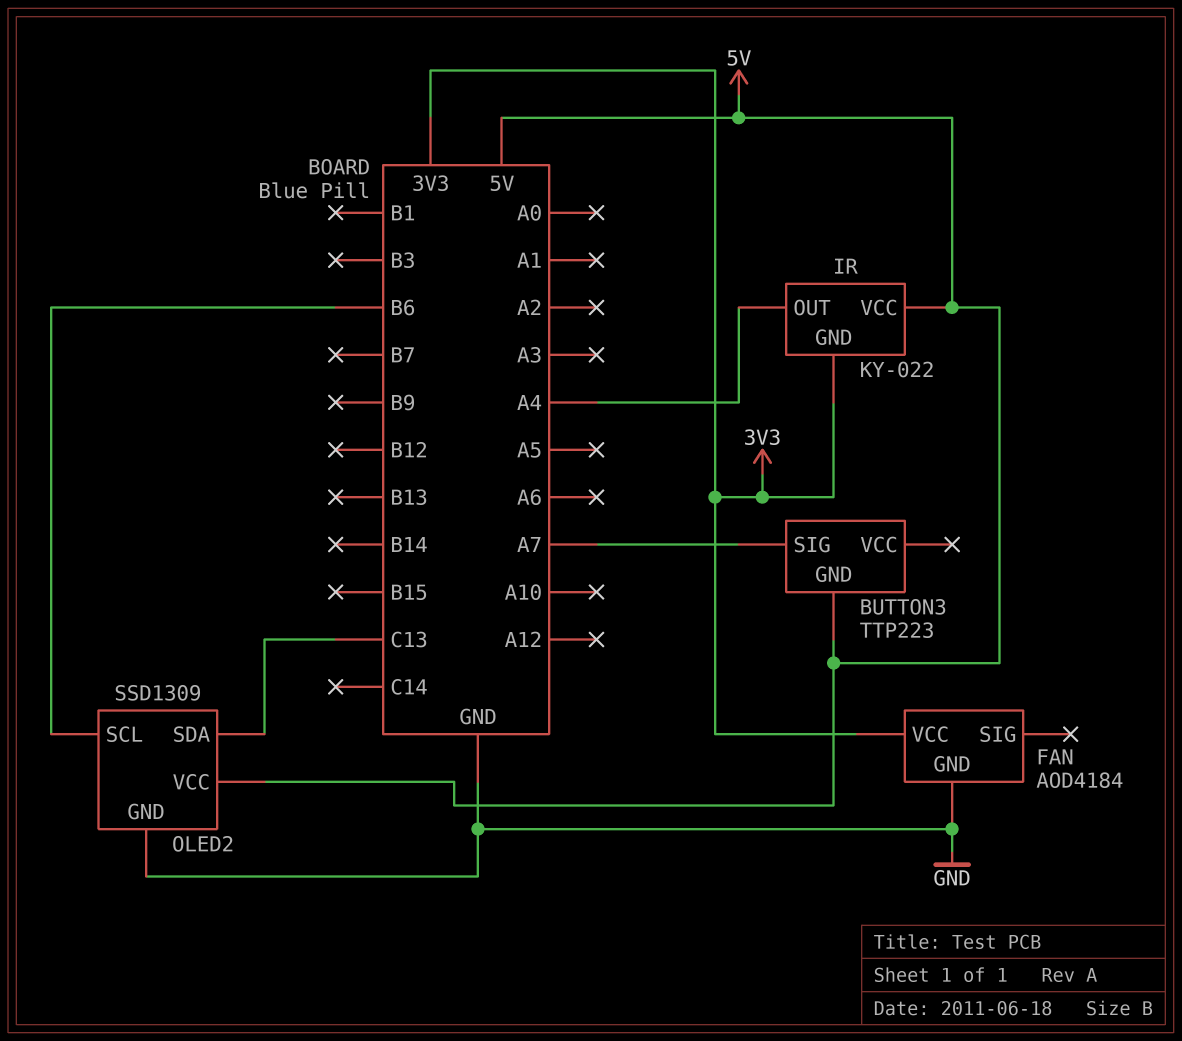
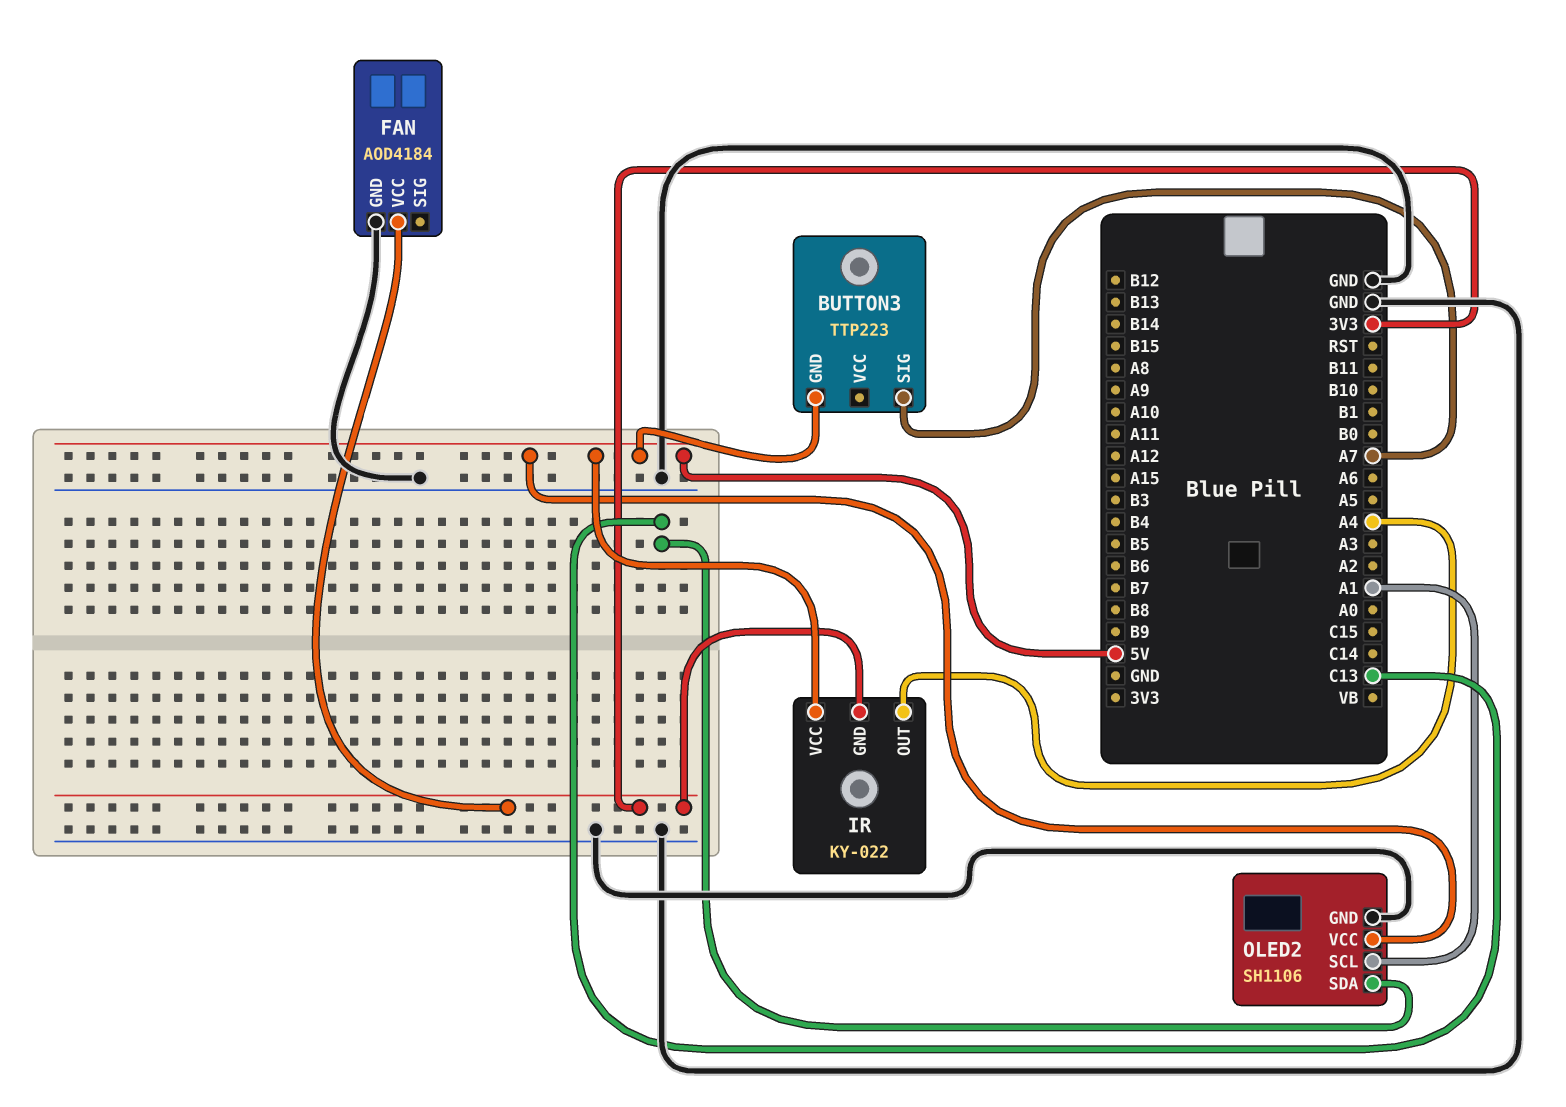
OLED2: SSD1309 -> SH1106
OLED2 pin SCL: B6 -> A1

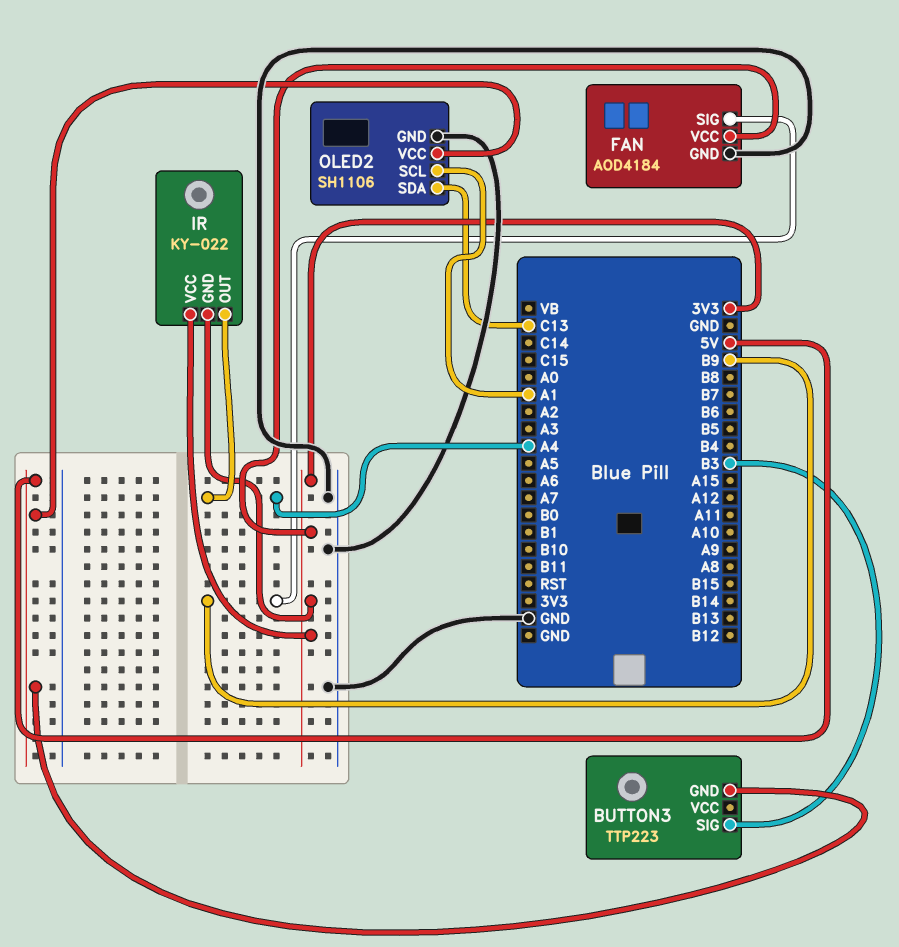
BUTTON3 pin SIG: A7 -> B3
FAN pin SIG: none -> B9
IR pin VCC: 5V -> 3V3

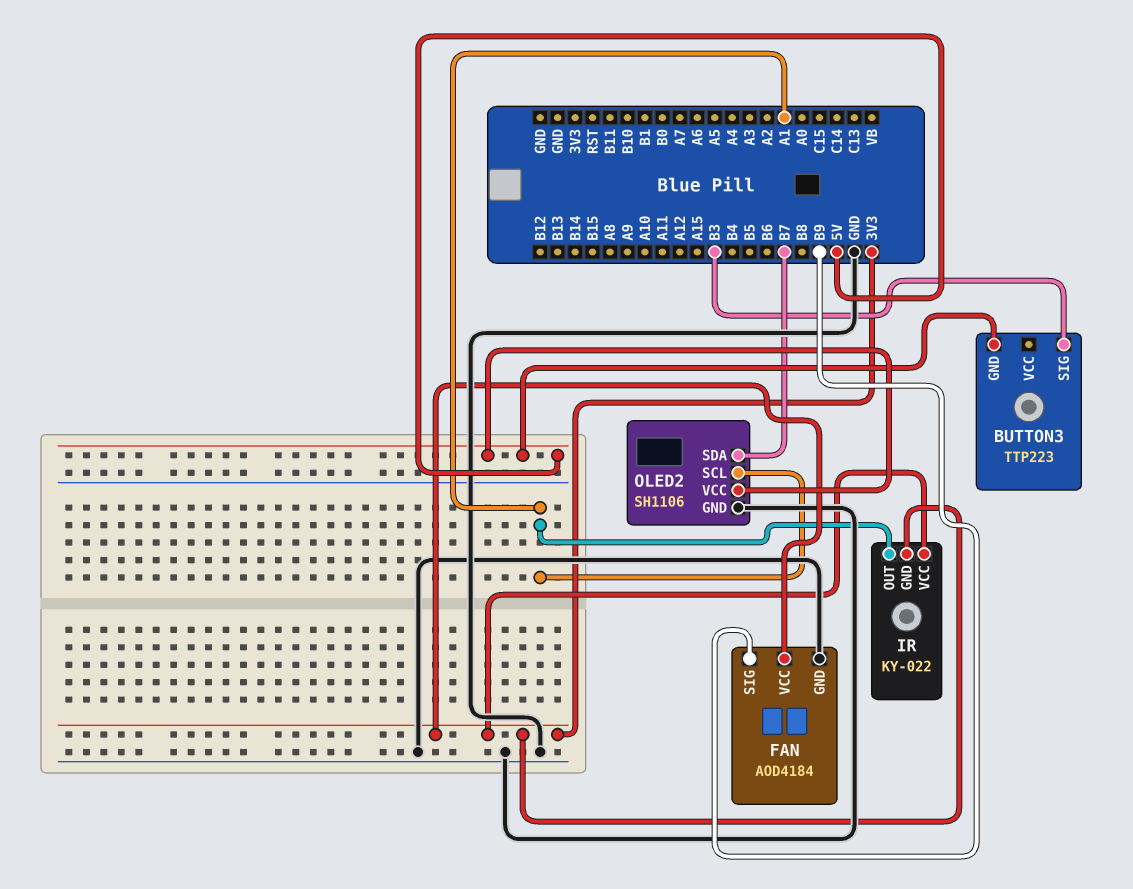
IR pin OUT: A4 -> A1
OLED2 pin SDA: C13 -> B7

